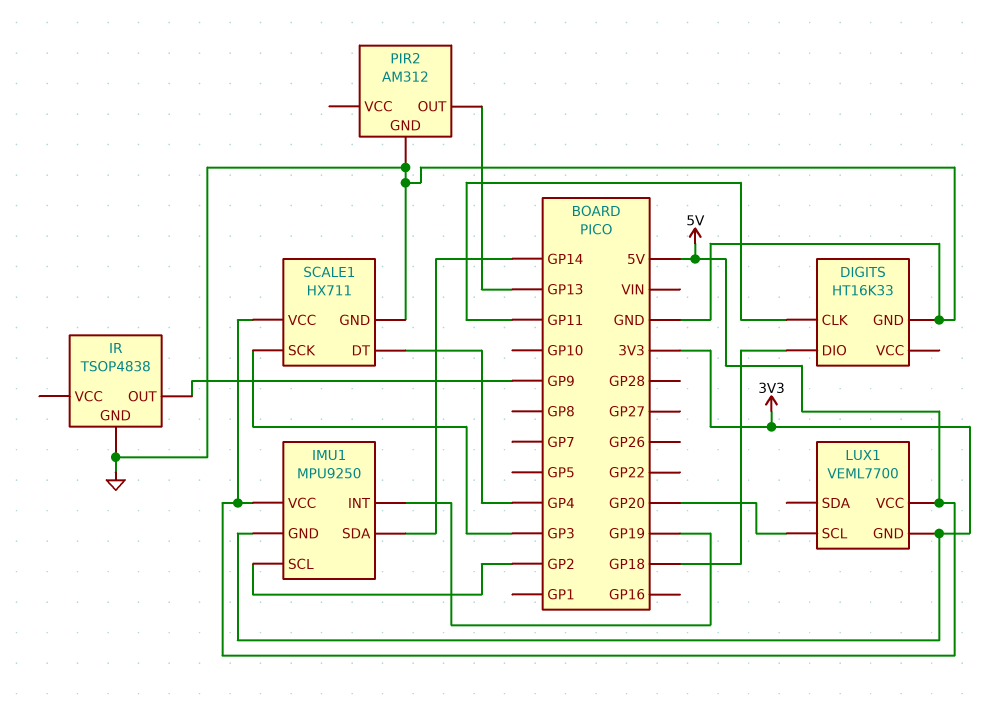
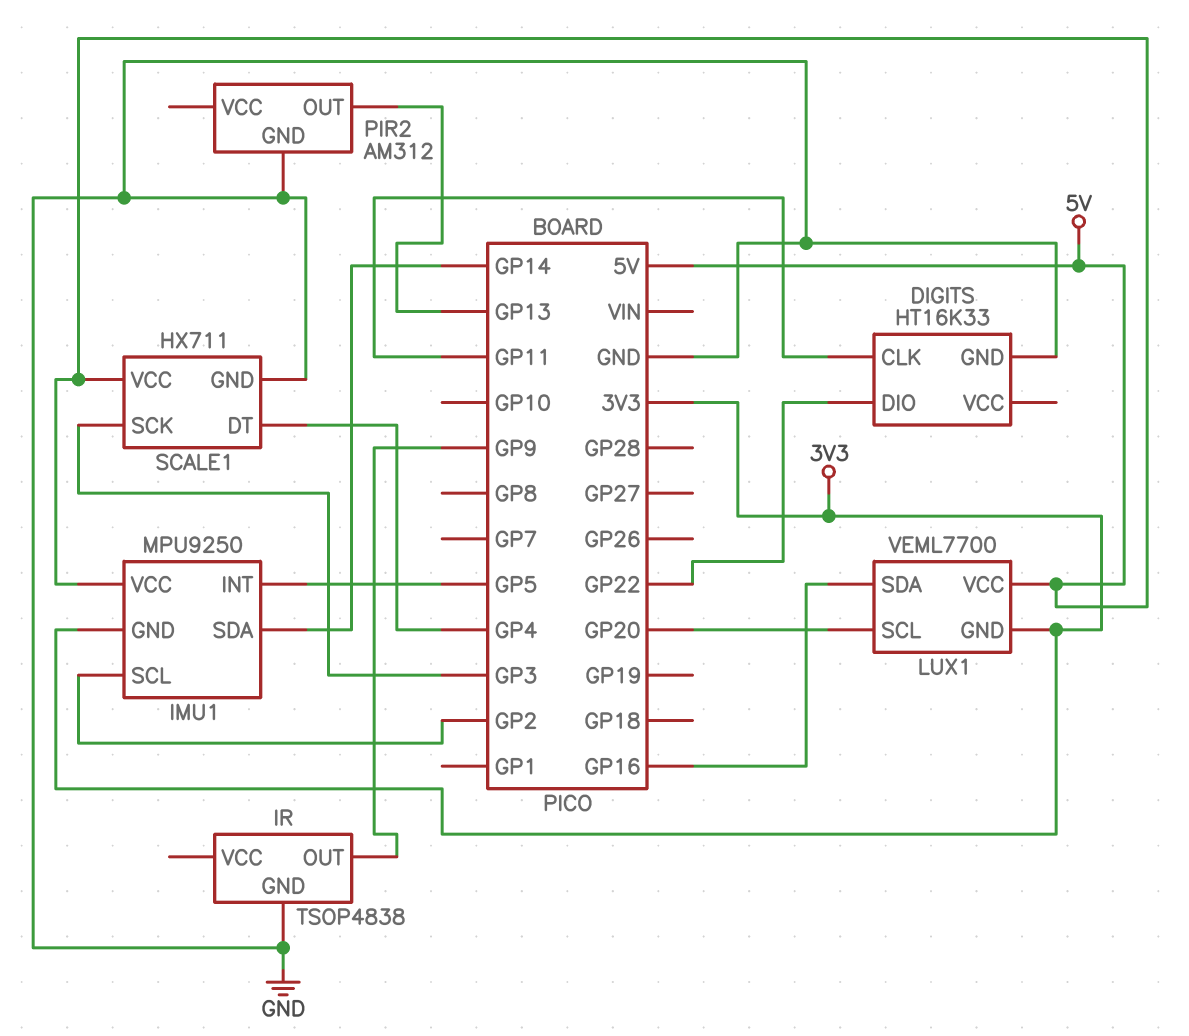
DIGITS pin DIO: GP18 -> GP22
IMU1 pin INT: GP19 -> GP5
LUX1 pin SDA: none -> GP16

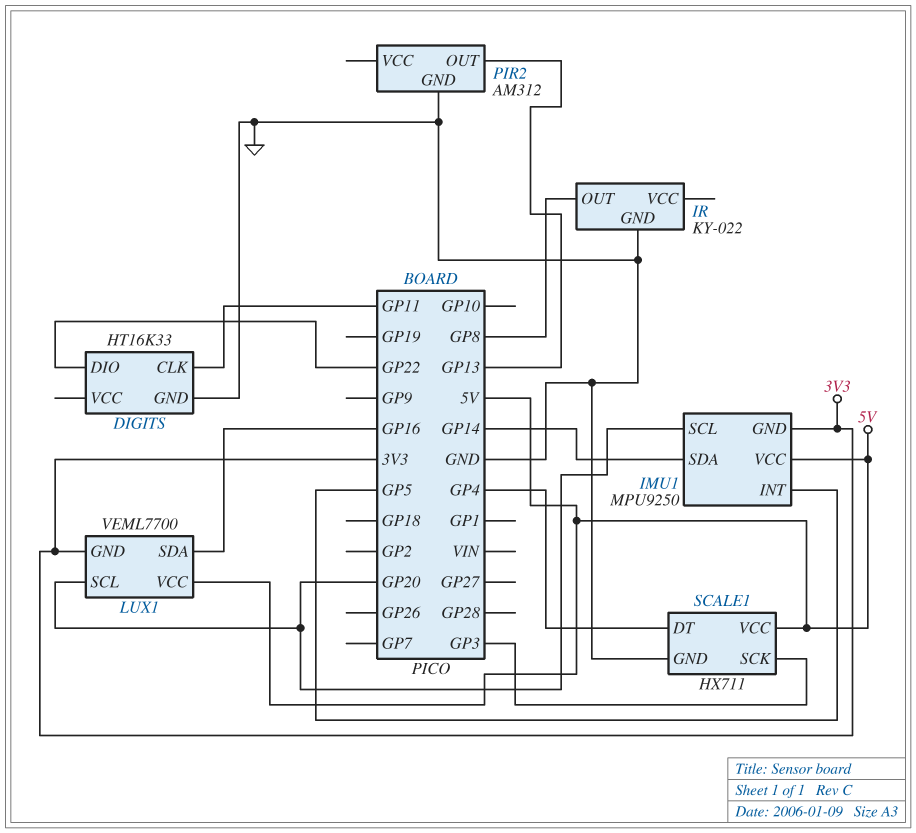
IMU1 pin SCL: GP2 -> GP20
IR: TSOP4838 -> KY-022
IR pin OUT: GP9 -> GP8

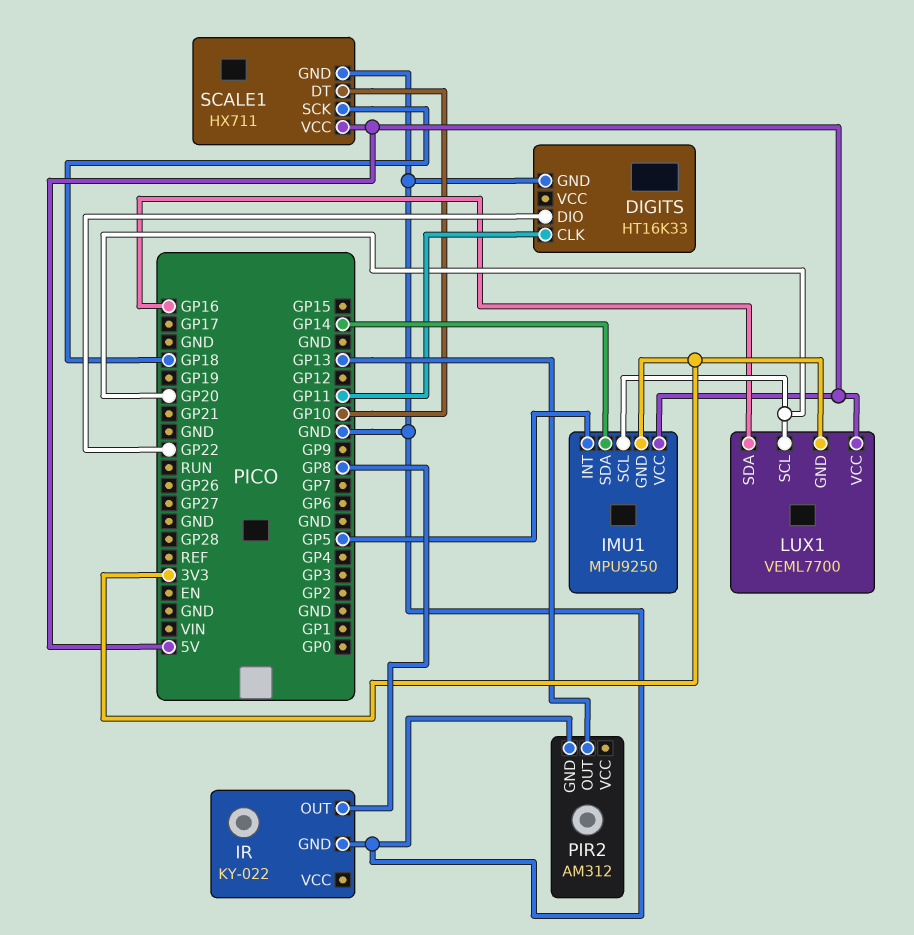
SCALE1 pin DT: GP4 -> GP10
SCALE1 pin SCK: GP3 -> GP18

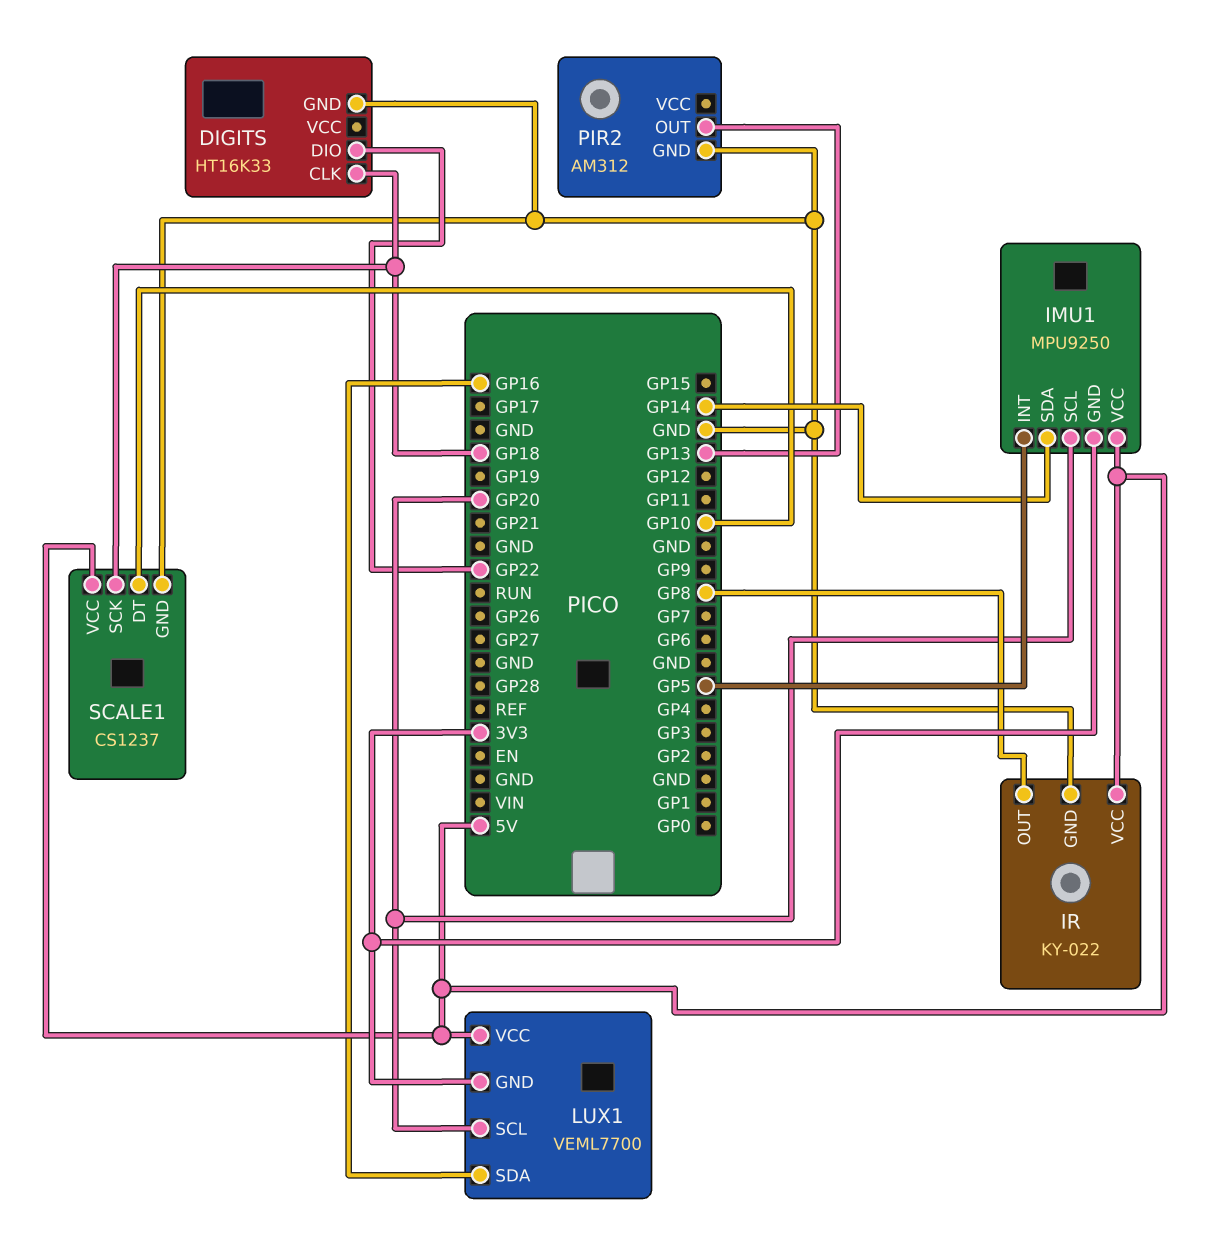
DIGITS pin CLK: GP11 -> GP18
IR pin VCC: none -> 5V
SCALE1: HX711 -> CS1237

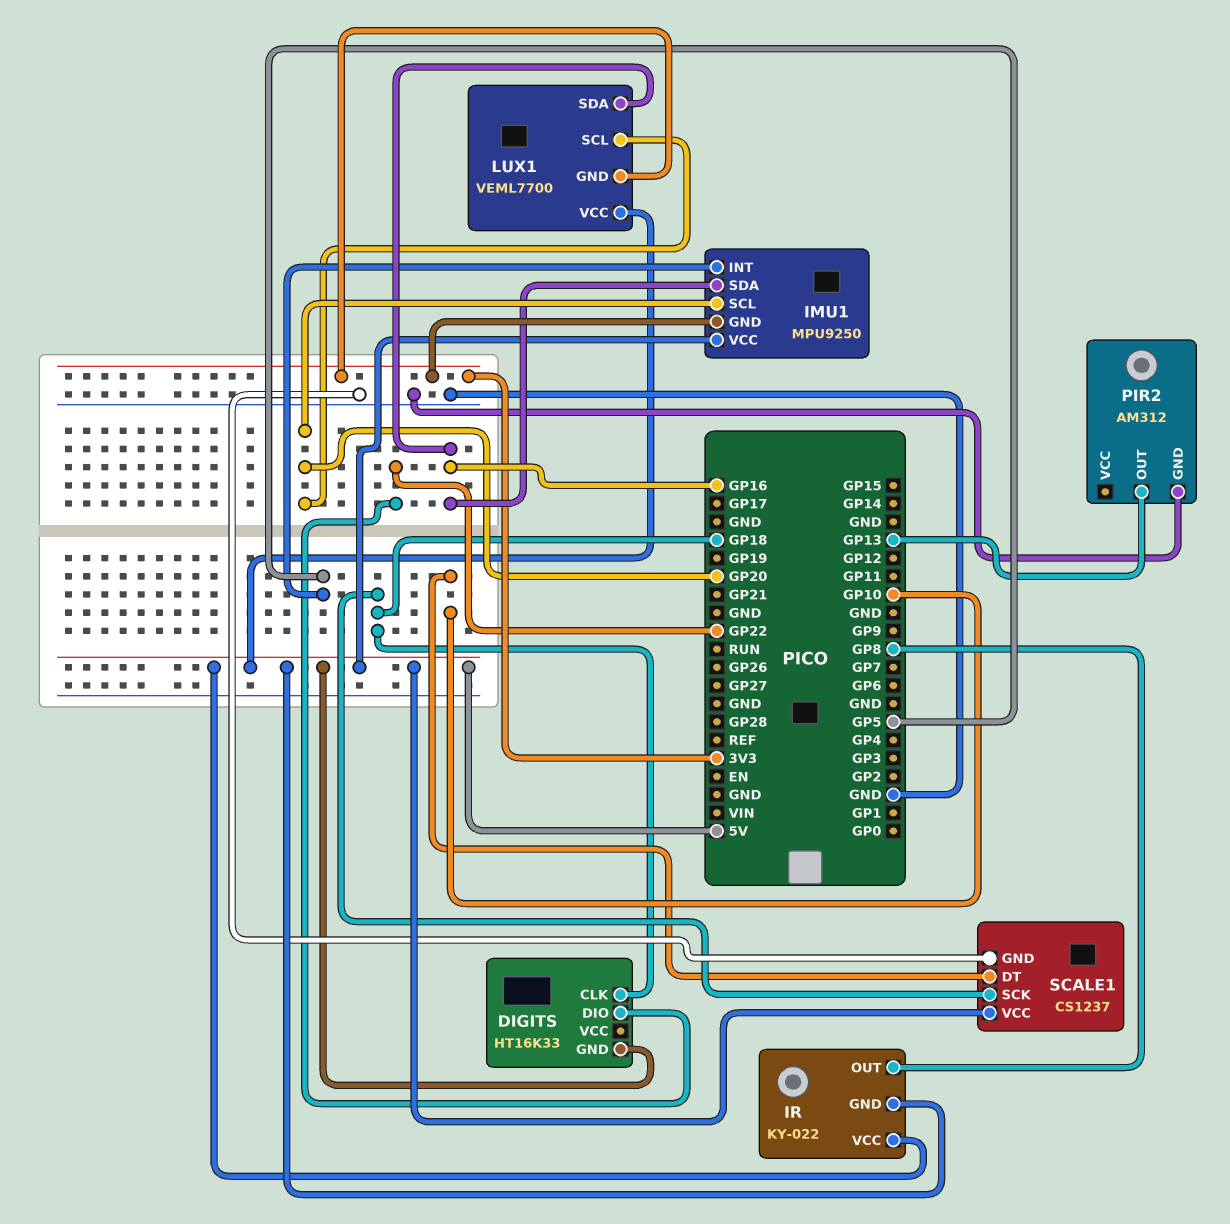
DIGITS pin GND: GND -> 5V
IMU1 pin SDA: GP14 -> GP16
IR pin GND: GND -> 5V

